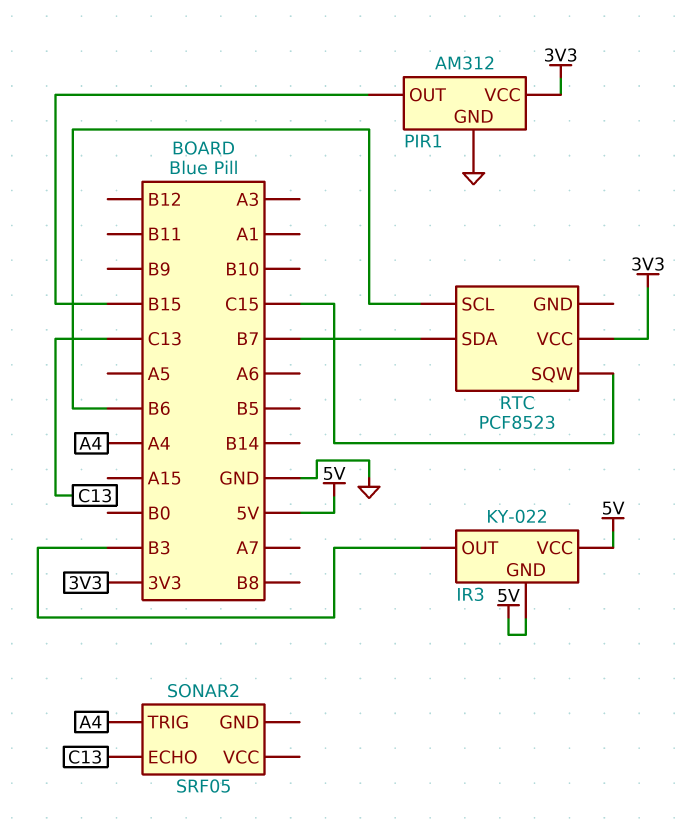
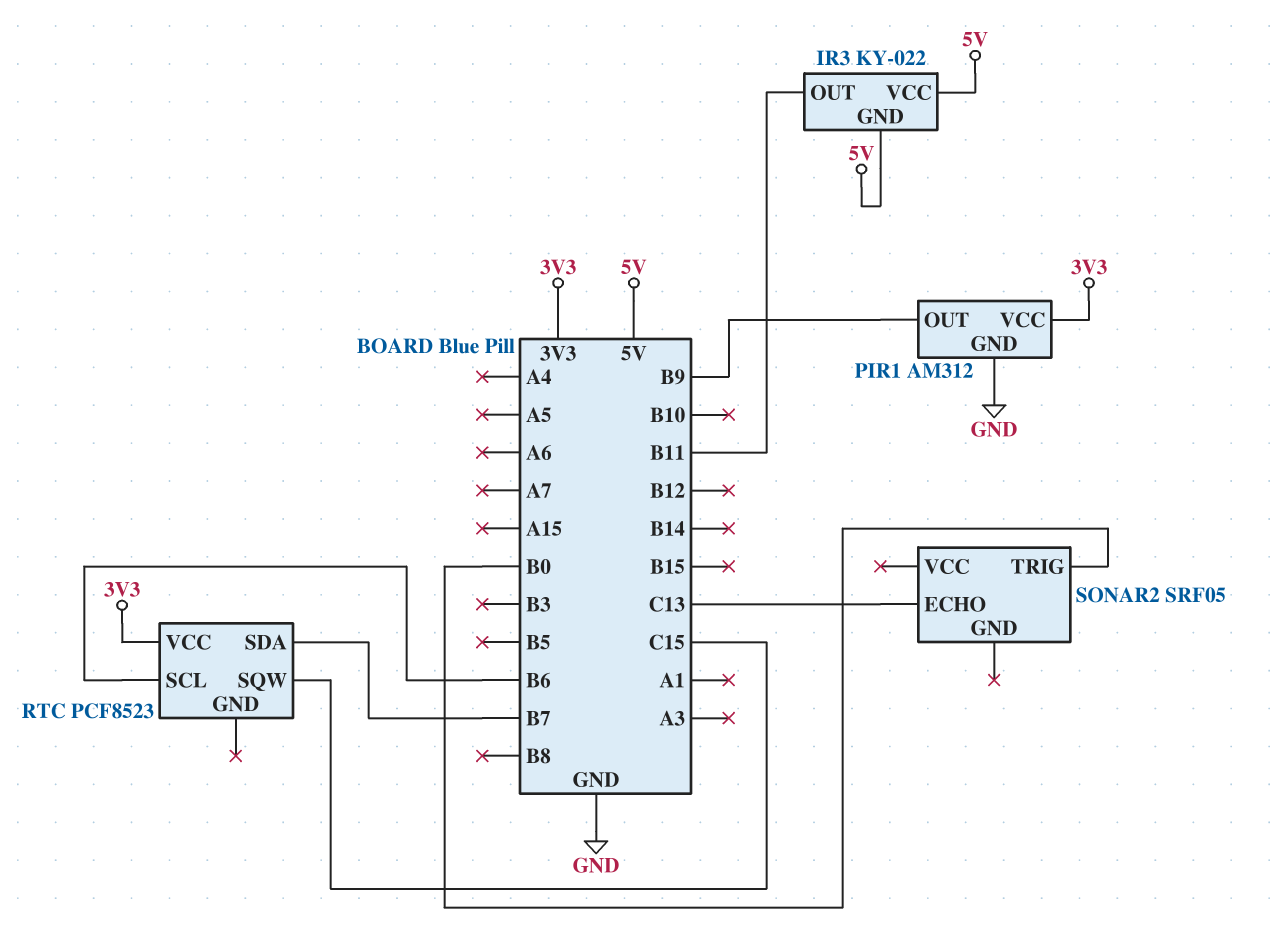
IR3 pin OUT: B3 -> B11
PIR1 pin OUT: B15 -> B9
SONAR2 pin TRIG: A4 -> B0

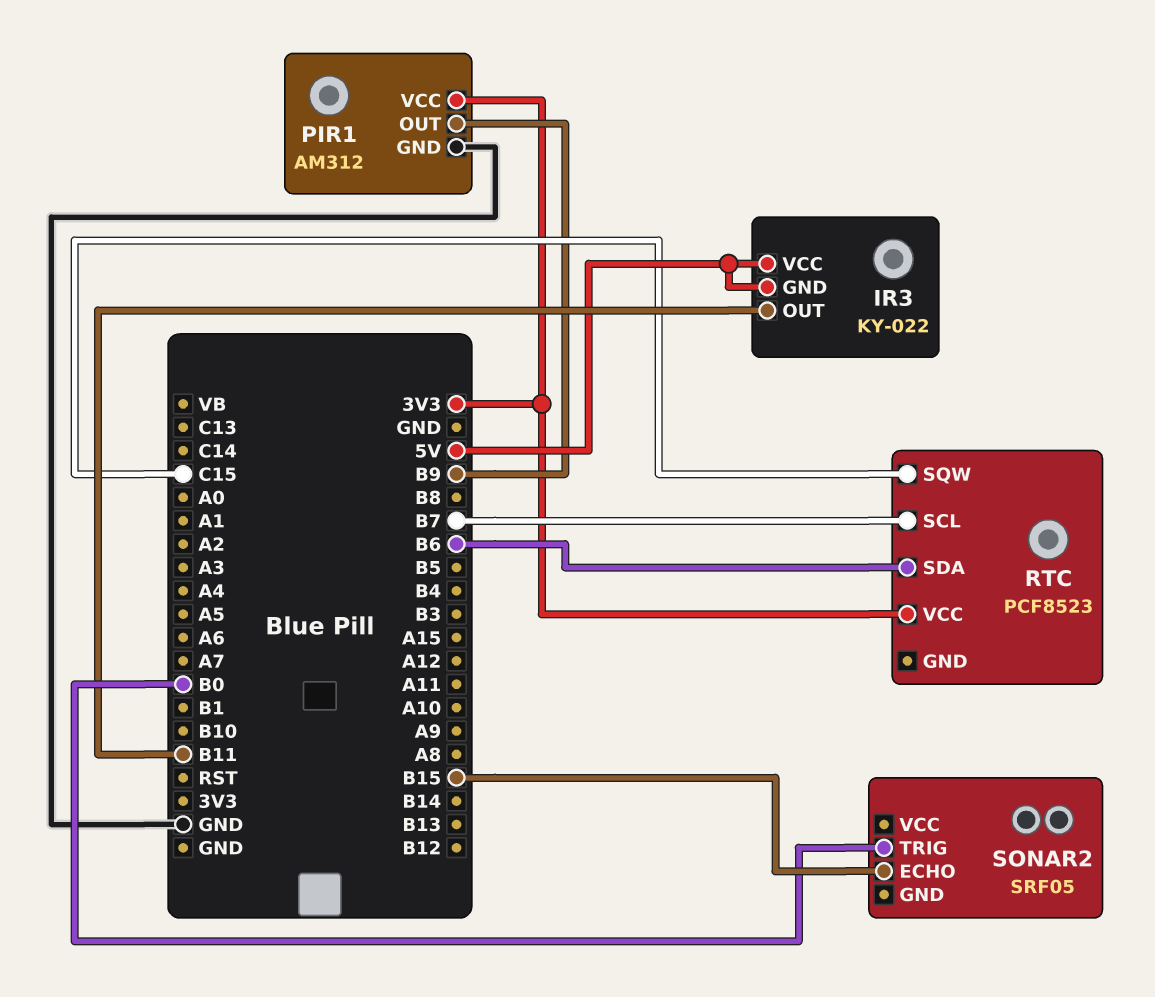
RTC pin SCL: B6 -> B7
RTC pin SDA: B7 -> B6
SONAR2 pin ECHO: C13 -> B15

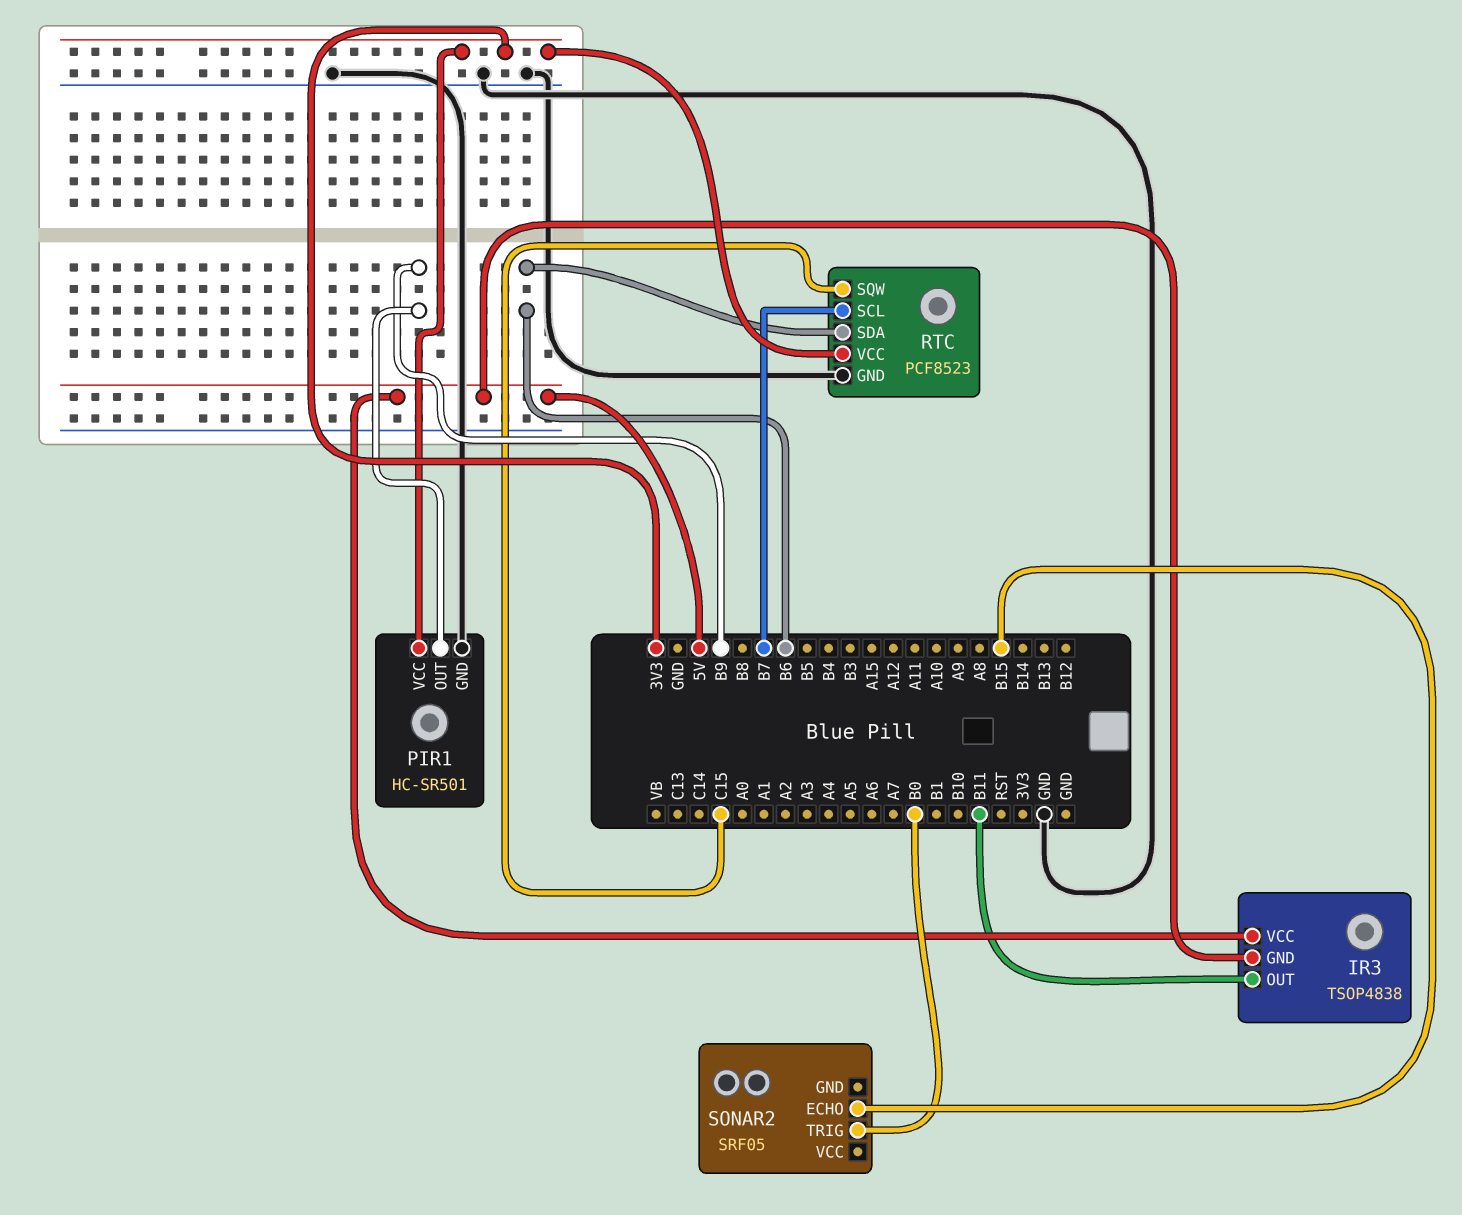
IR3: KY-022 -> TSOP4838
PIR1: AM312 -> HC-SR501
RTC pin GND: none -> GND

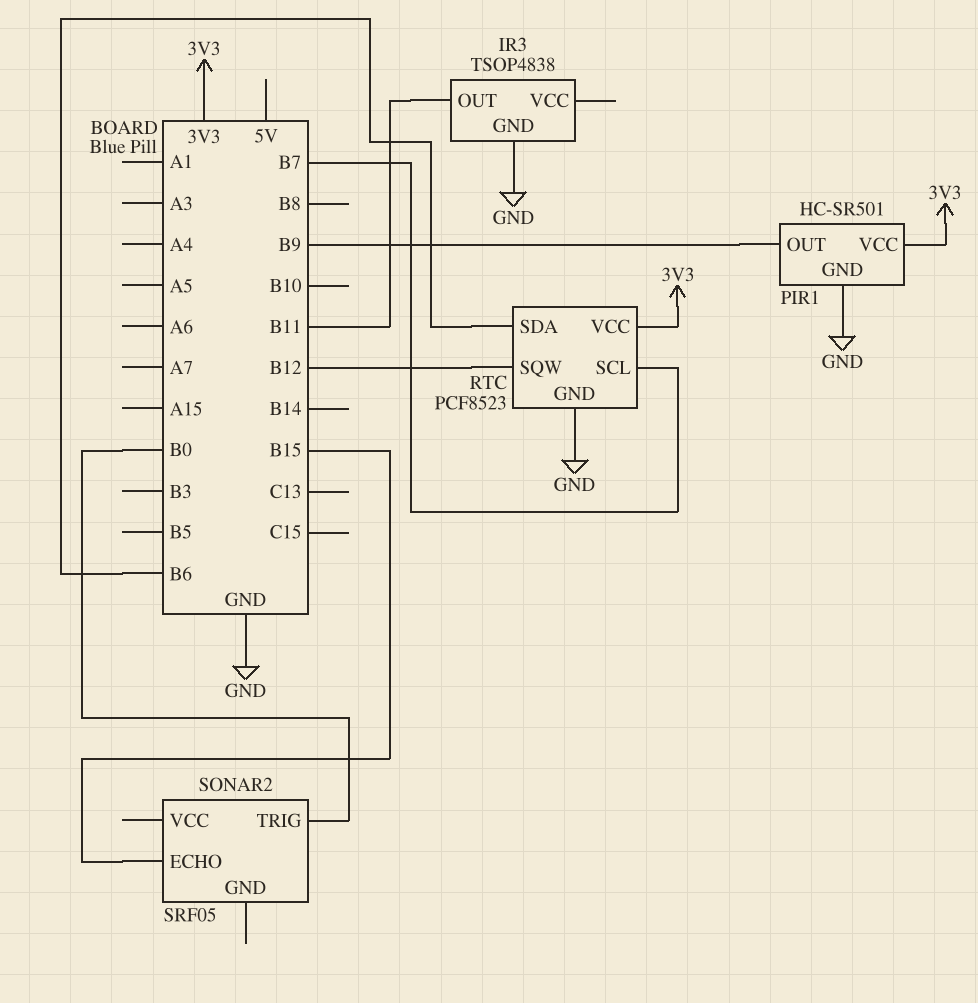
IR3 pin GND: 5V -> GND
IR3 pin VCC: 5V -> none
RTC pin SQW: C15 -> B12

